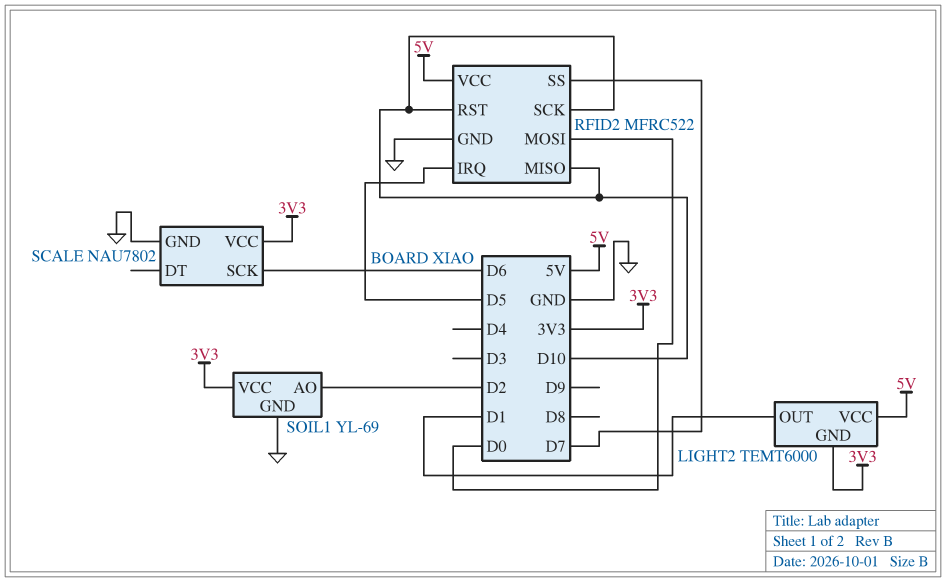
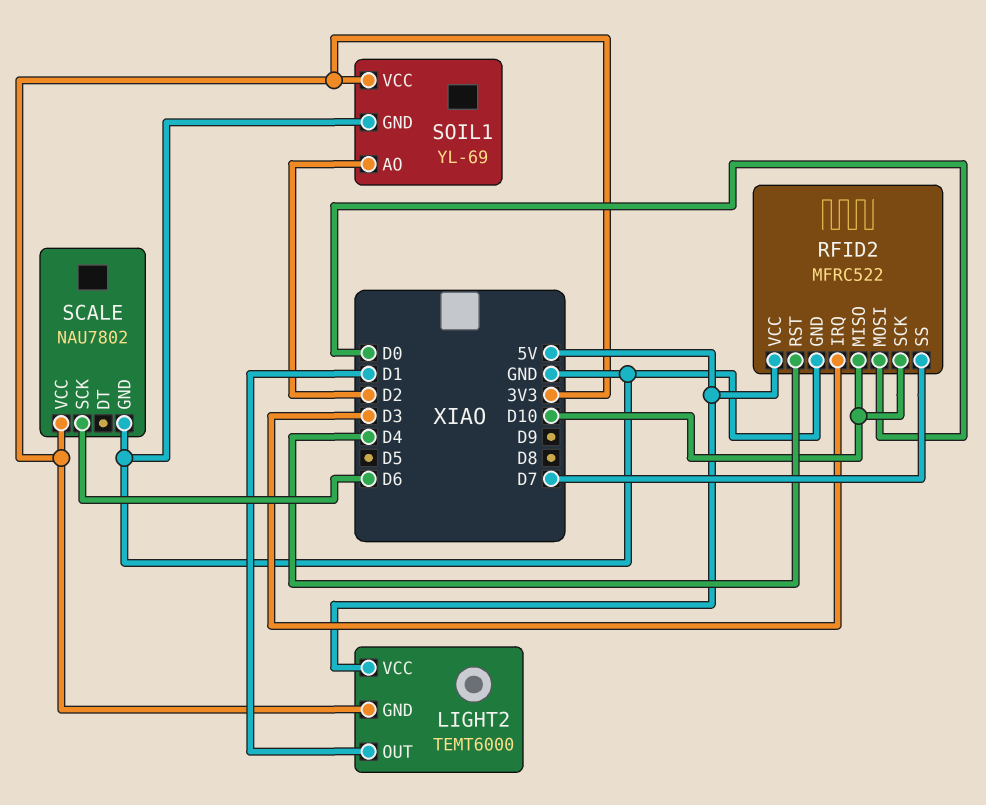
RFID2 pin IRQ: D5 -> D3
RFID2 pin RST: D10 -> D4

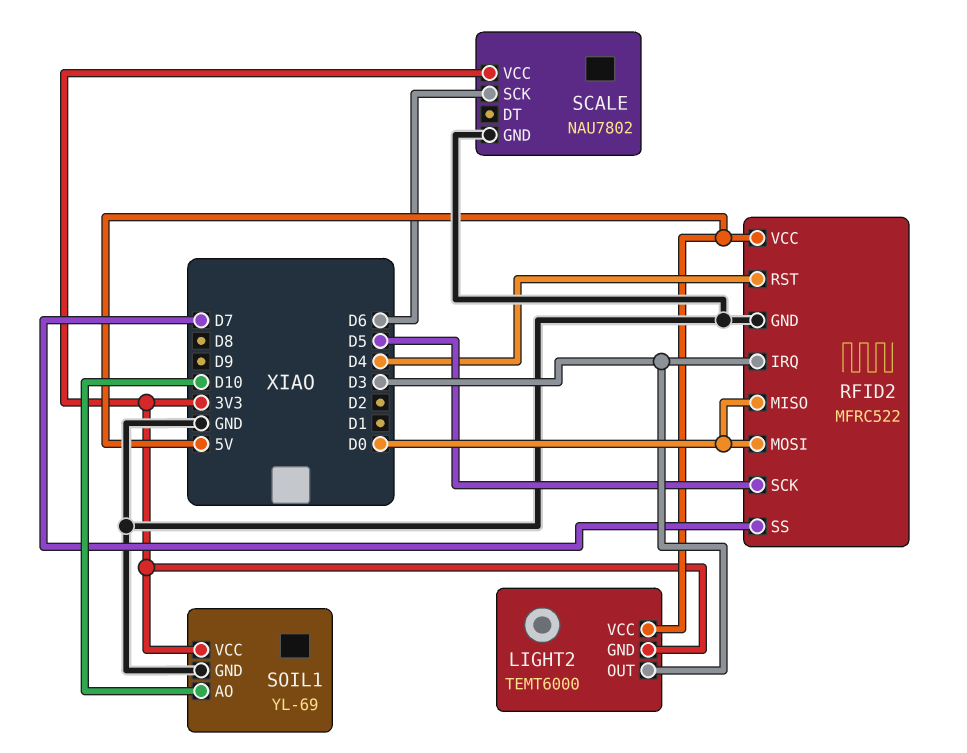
LIGHT2 pin OUT: D1 -> D3
RFID2 pin MISO: D10 -> D0
RFID2 pin SCK: D10 -> D5
SOIL1 pin AO: D2 -> D10

